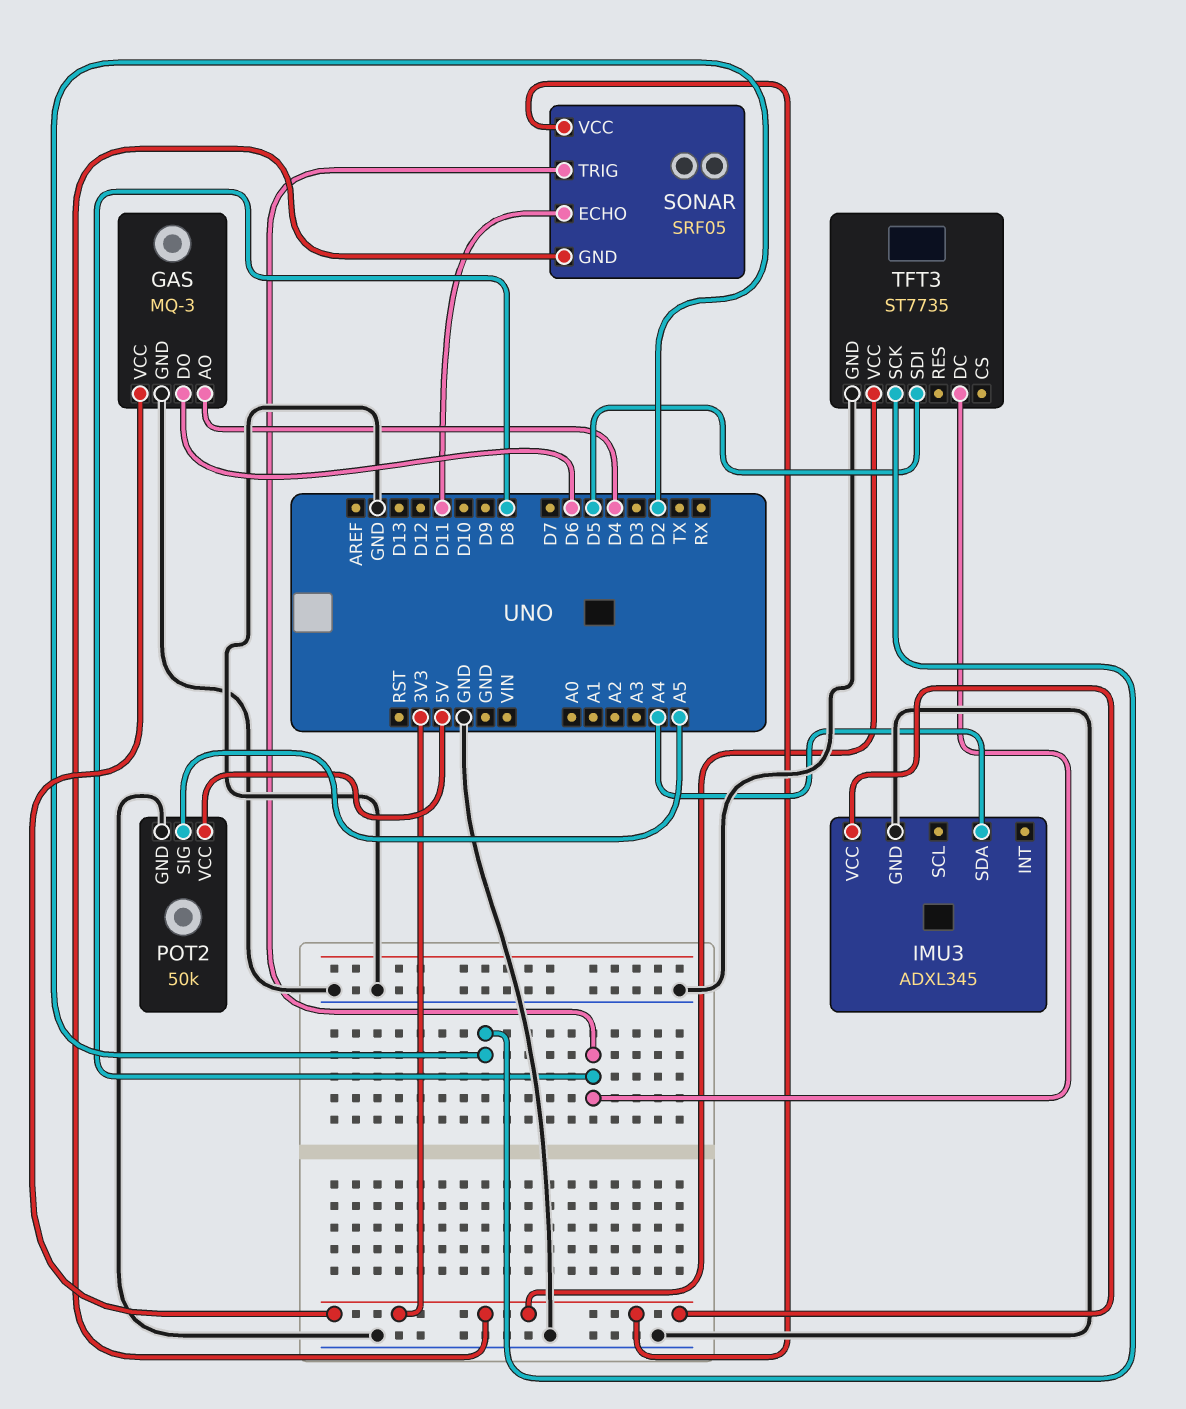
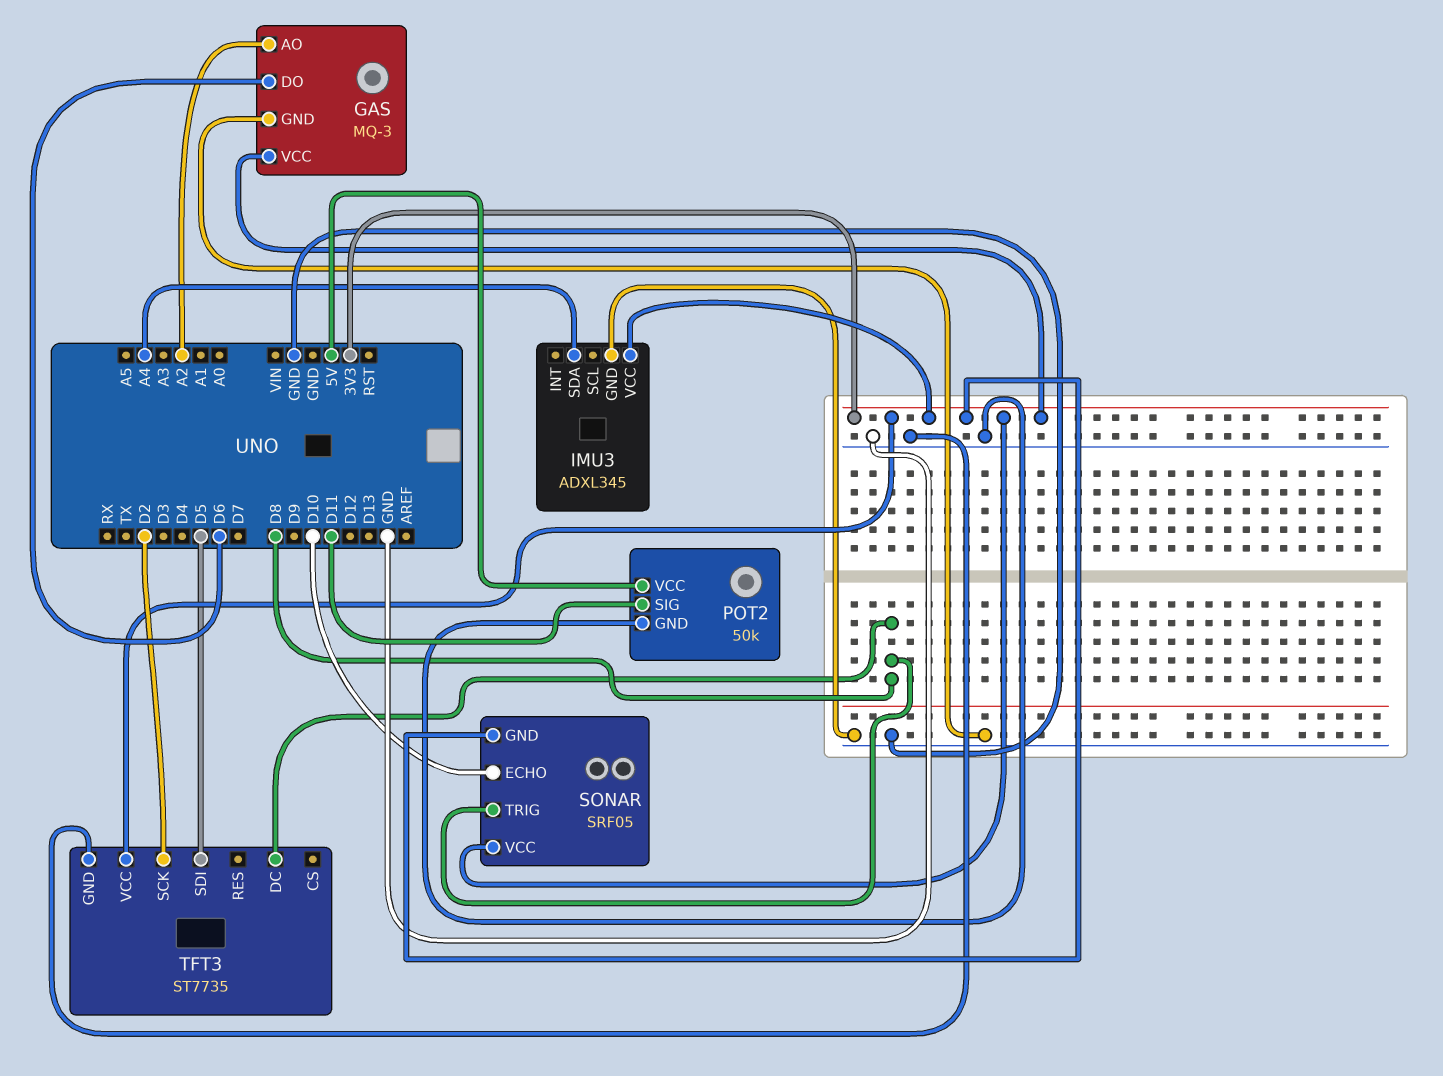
GAS pin AO: D4 -> A2
POT2 pin SIG: A5 -> D11
SONAR pin ECHO: D11 -> D10

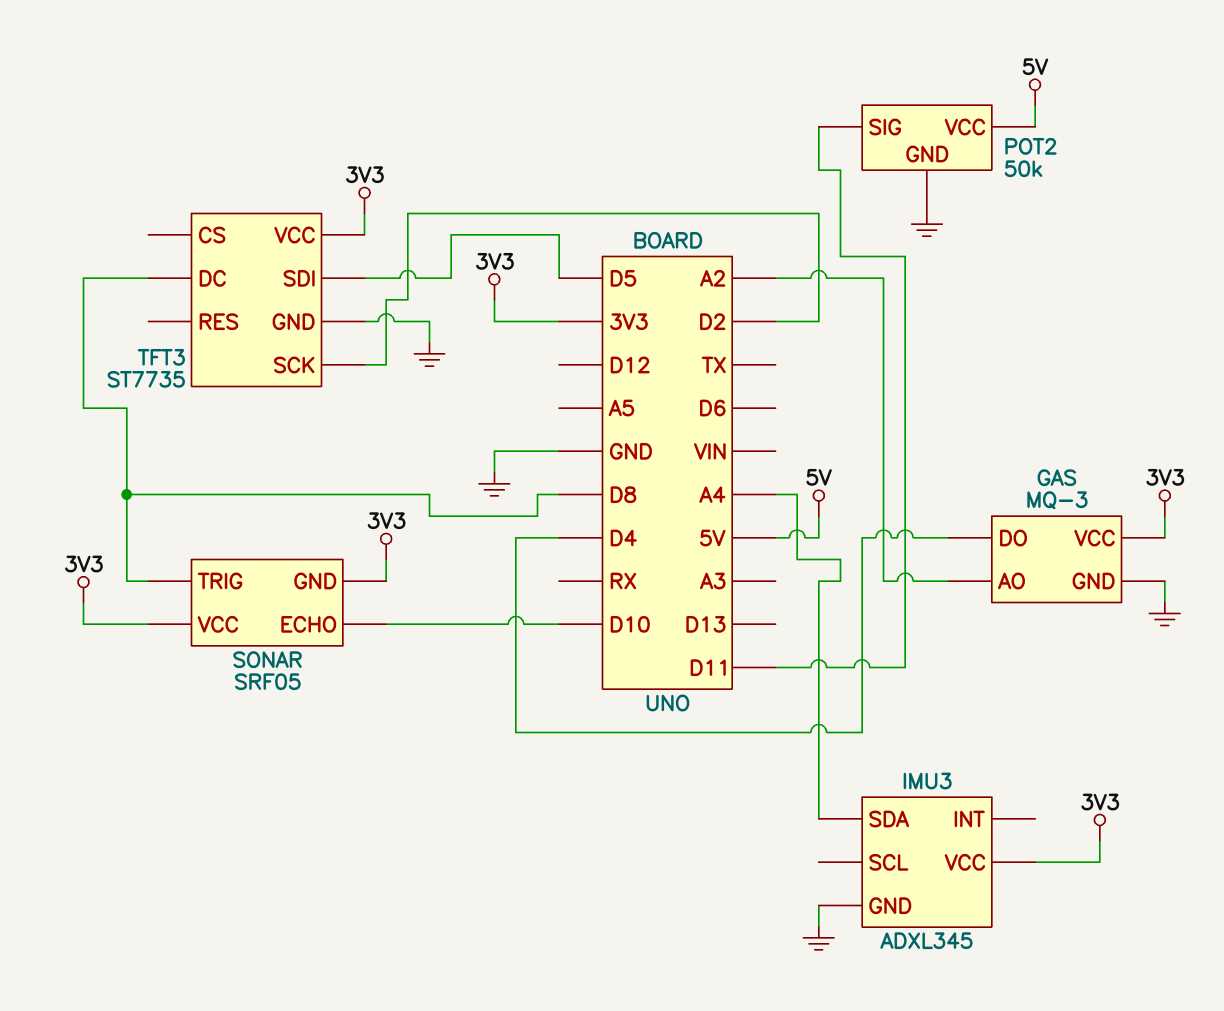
GAS pin DO: D6 -> D4

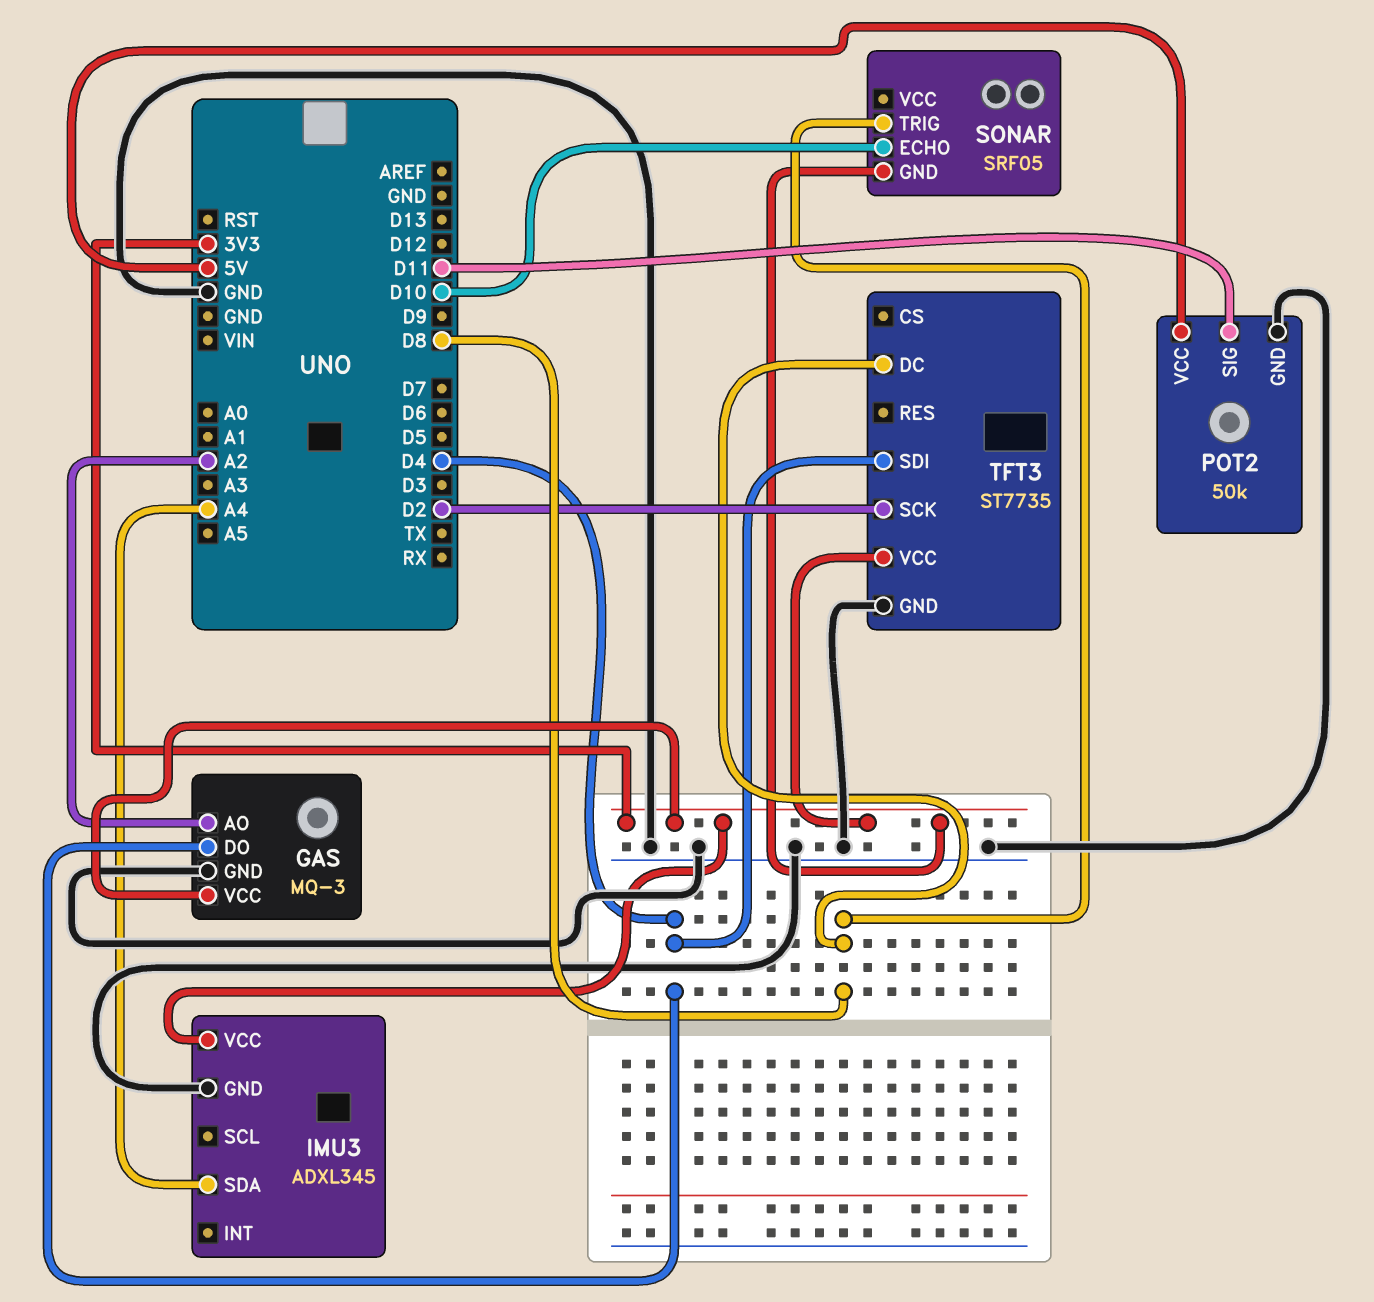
SONAR pin VCC: 3V3 -> none
TFT3 pin SDI: D5 -> D4

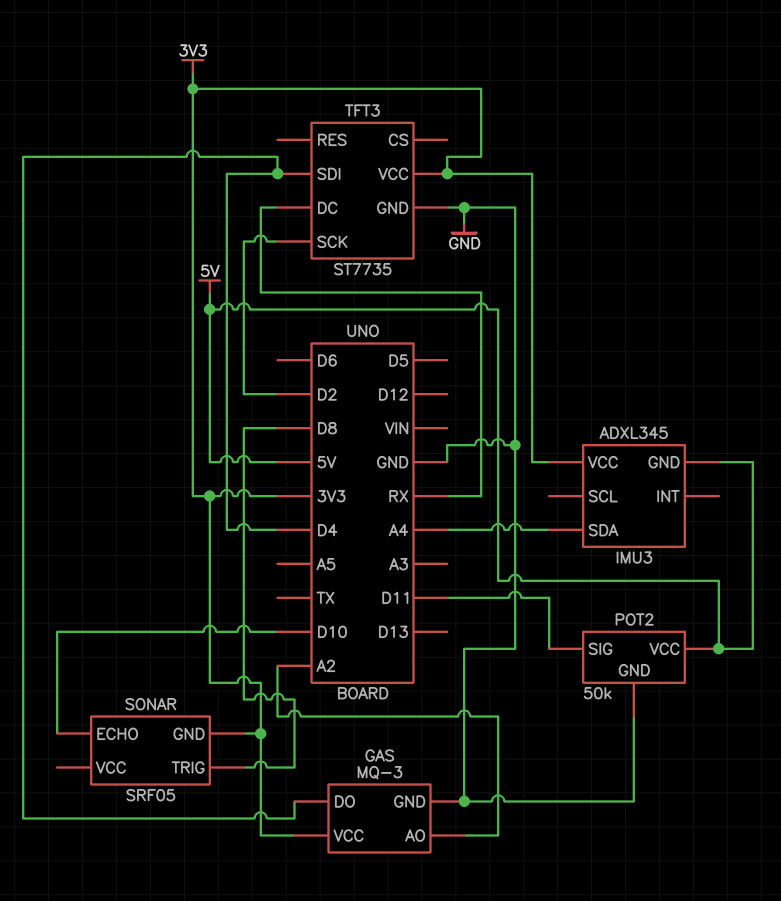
IMU3 pin GND: GND -> 5V
TFT3 pin DC: D8 -> RX

